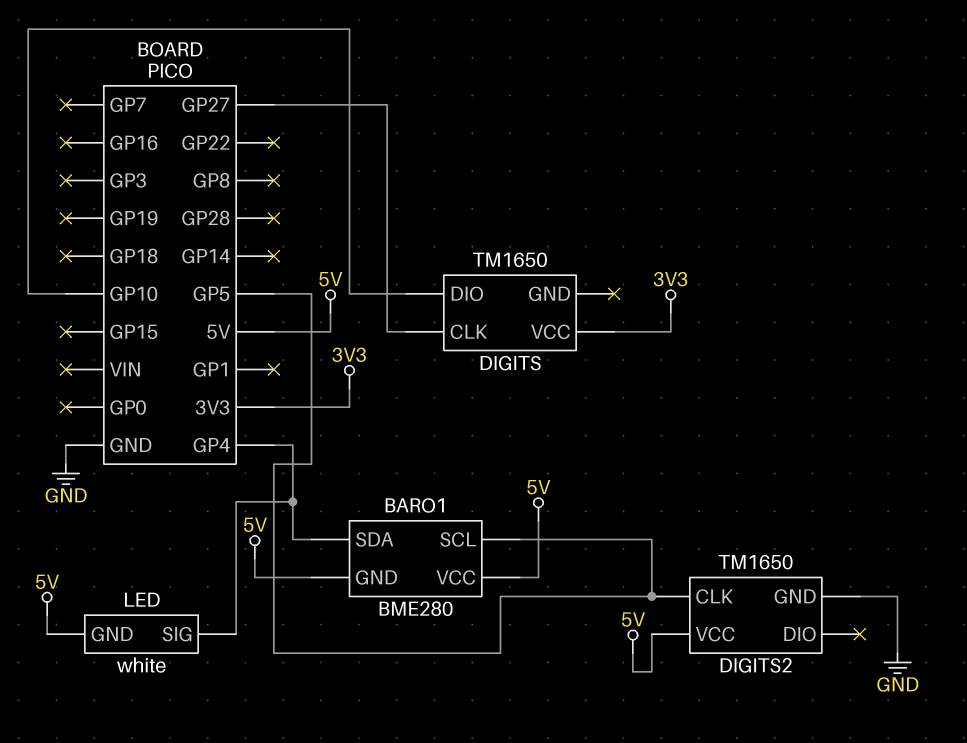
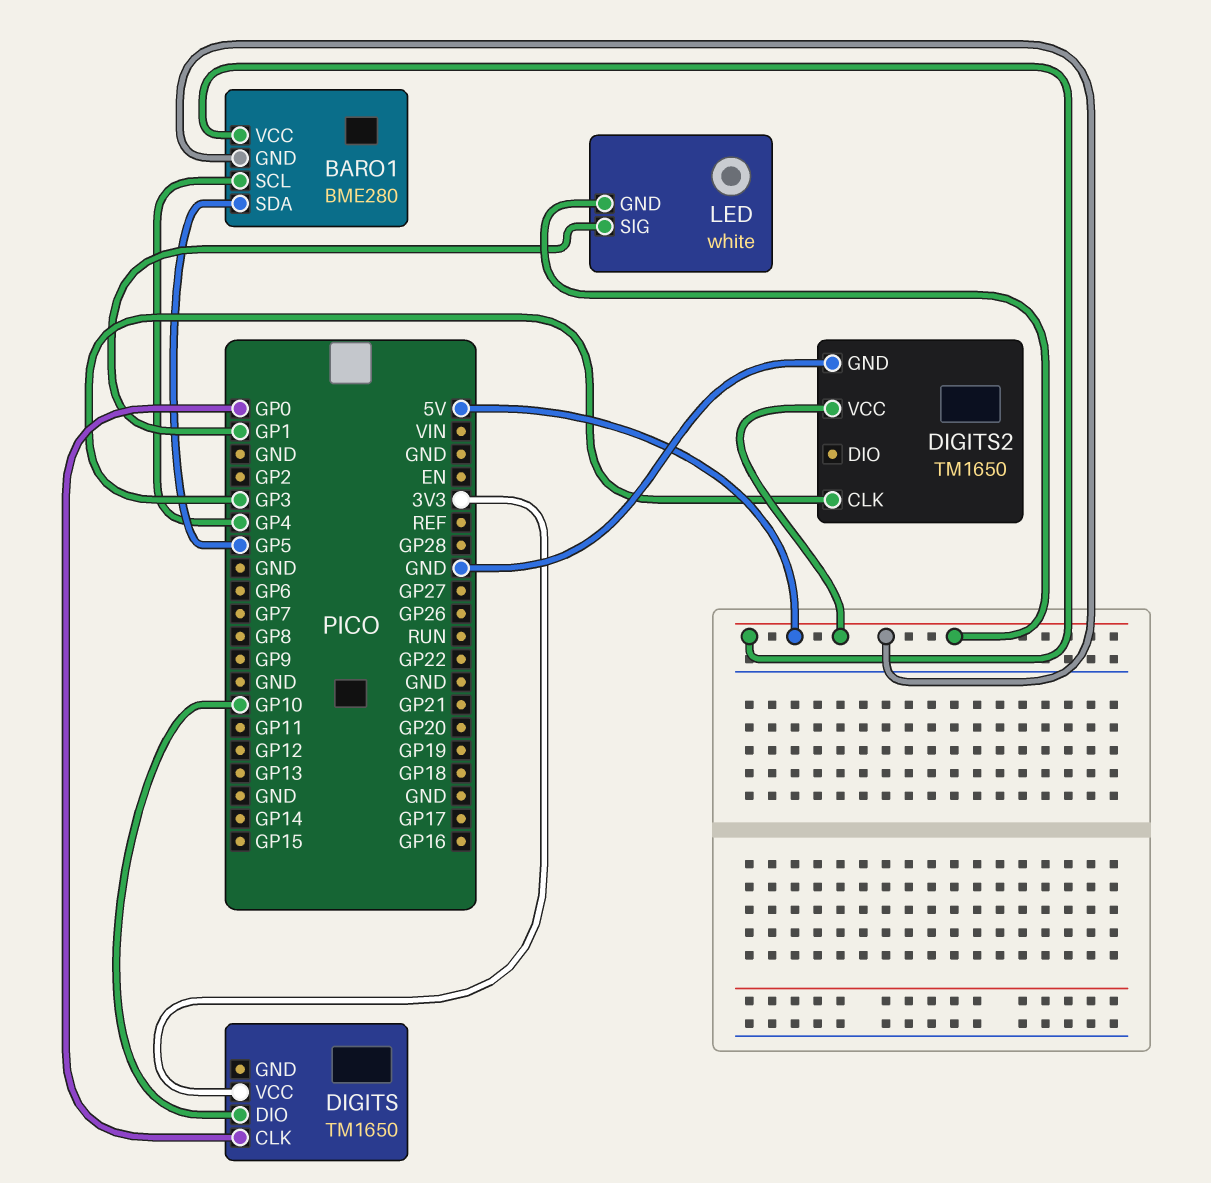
BARO1 pin SCL: GP5 -> GP4
BARO1 pin SDA: GP4 -> GP5
DIGITS pin CLK: GP27 -> GP0
DIGITS2 pin CLK: GP5 -> GP3
LED pin SIG: GP4 -> GP1

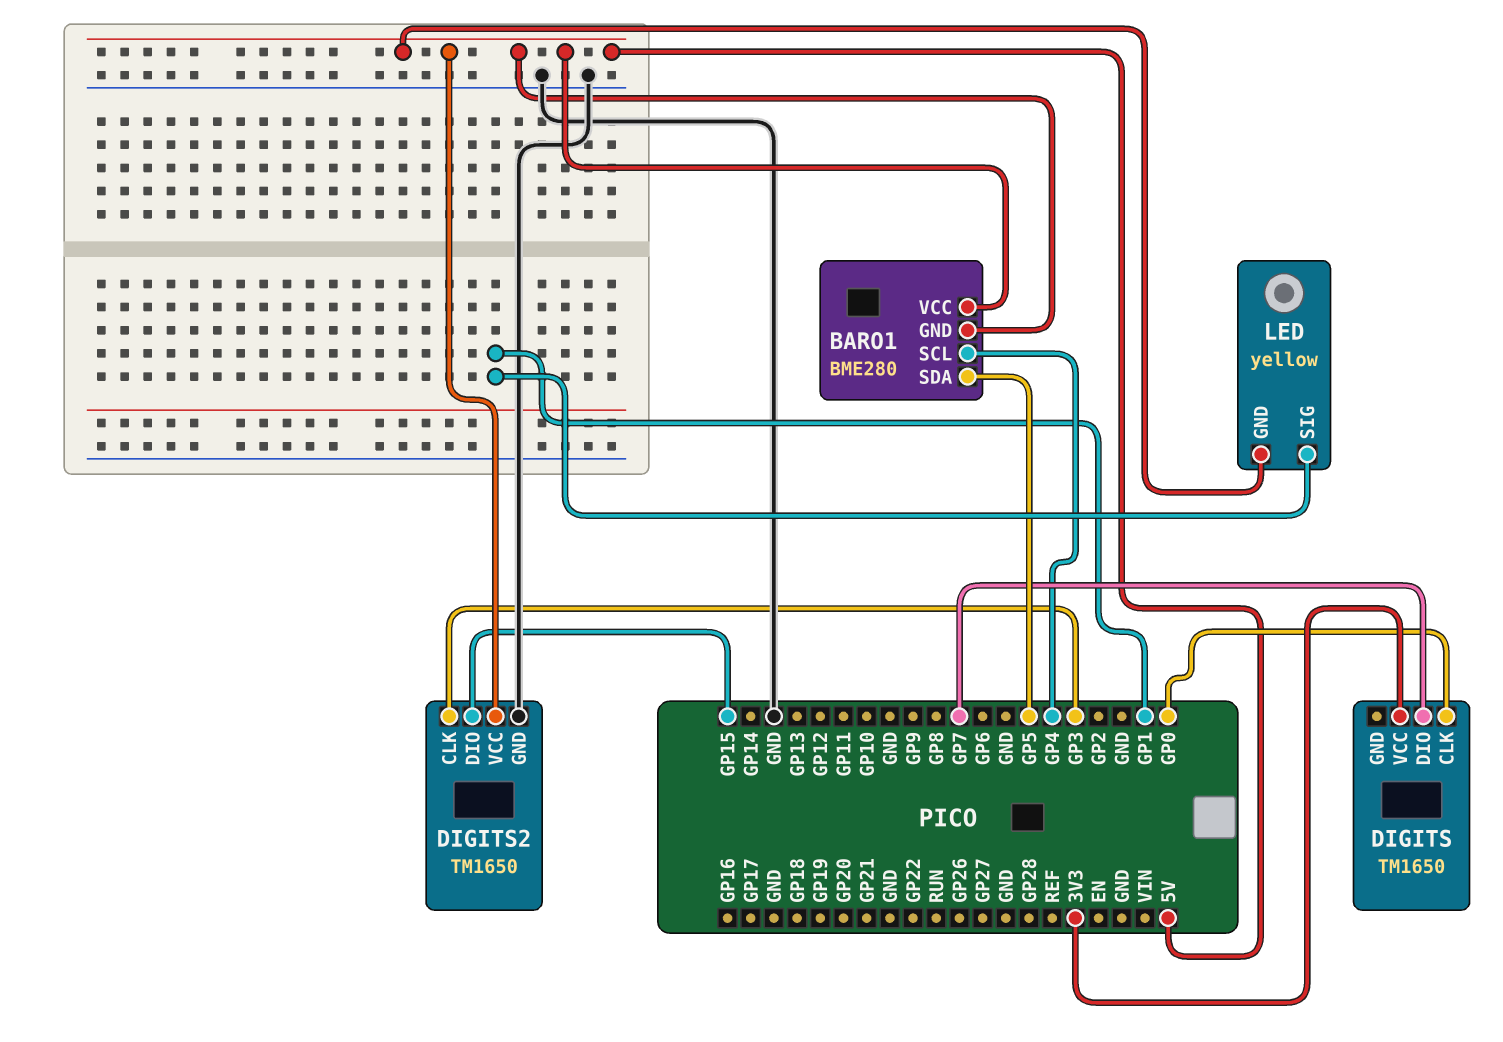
DIGITS pin DIO: GP10 -> GP7
DIGITS2 pin DIO: none -> GP15
LED: white -> yellow

